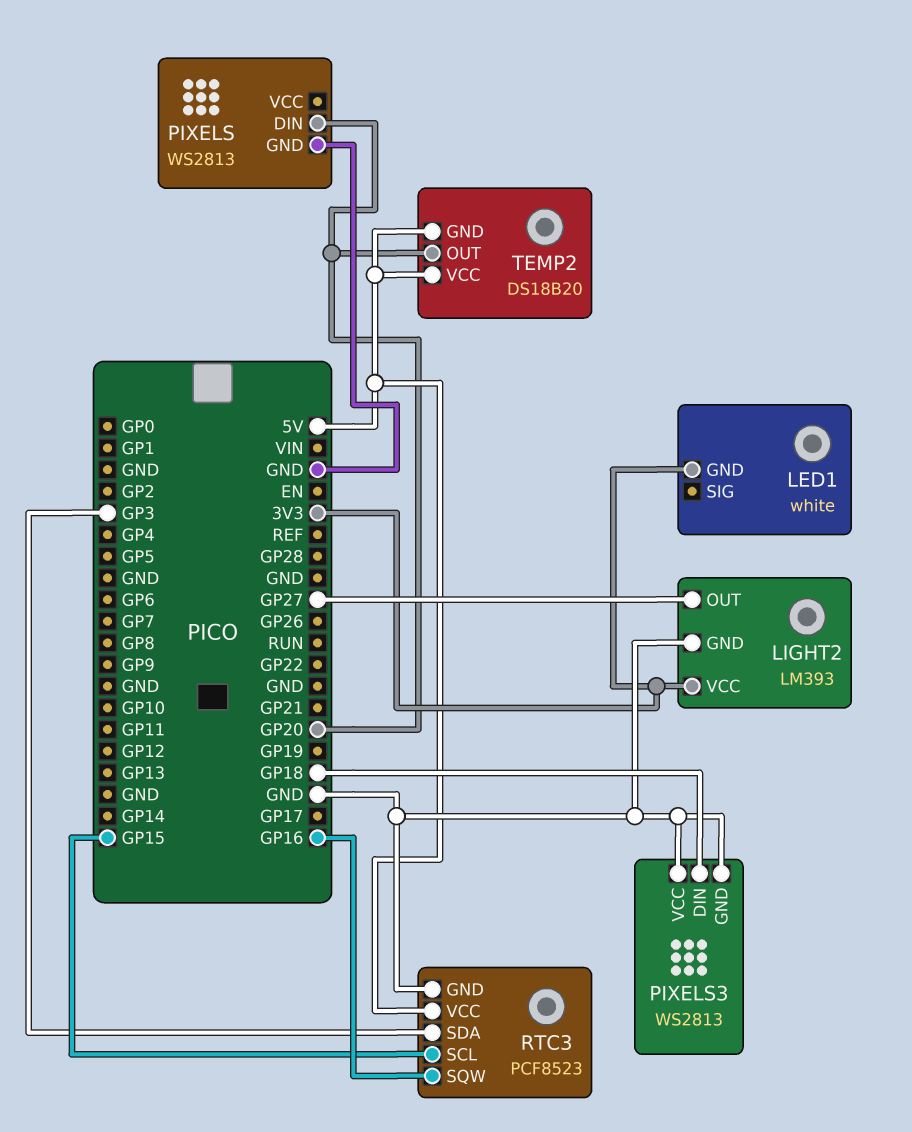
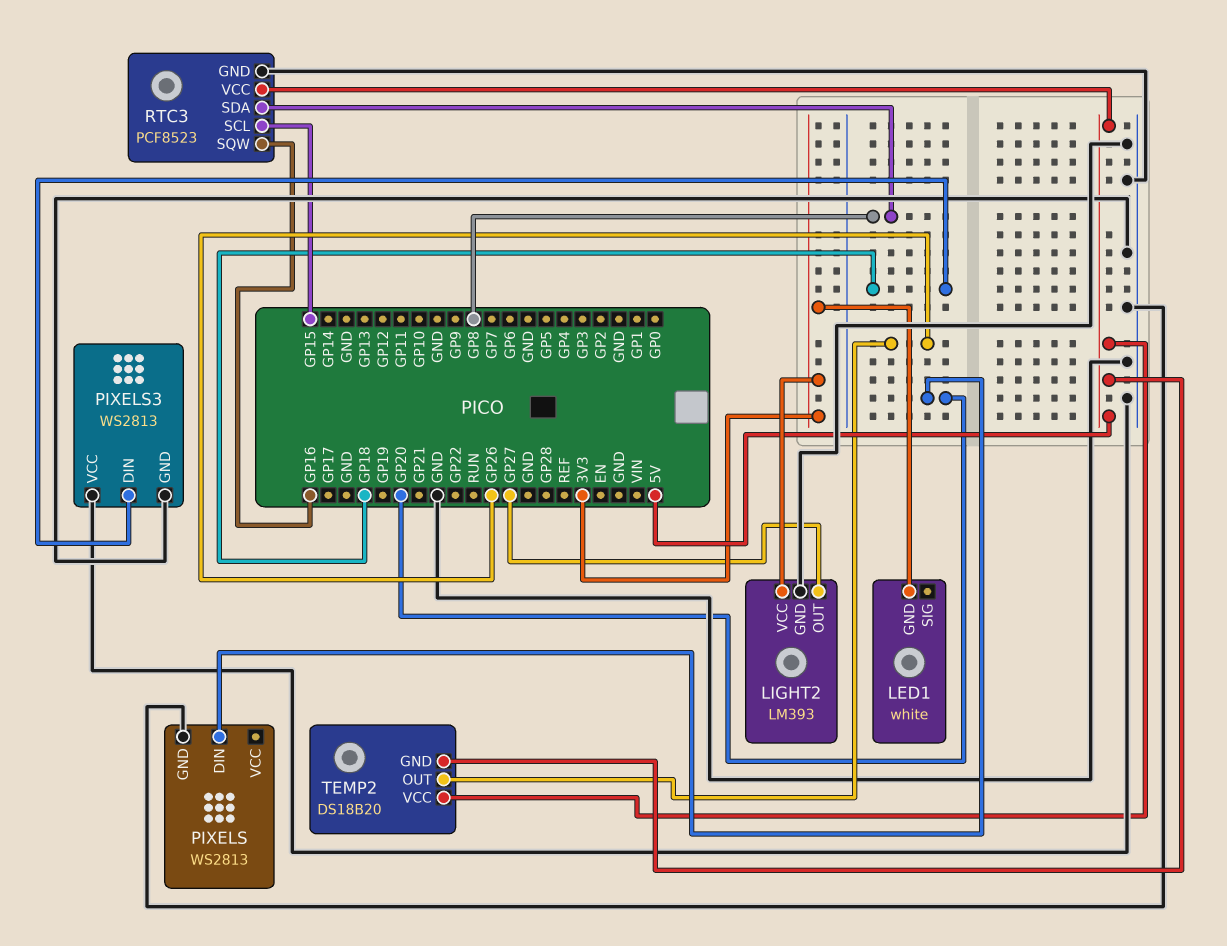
RTC3 pin SDA: GP3 -> GP8
TEMP2 pin OUT: GP20 -> GP26

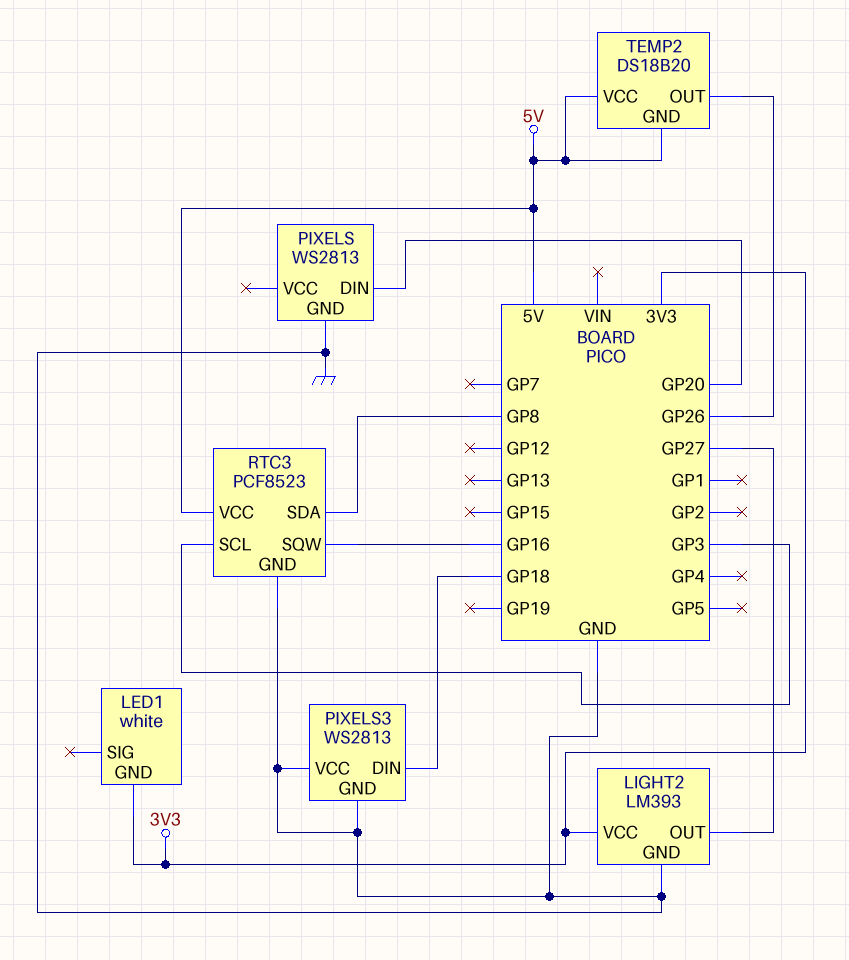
RTC3 pin SCL: GP15 -> GP3

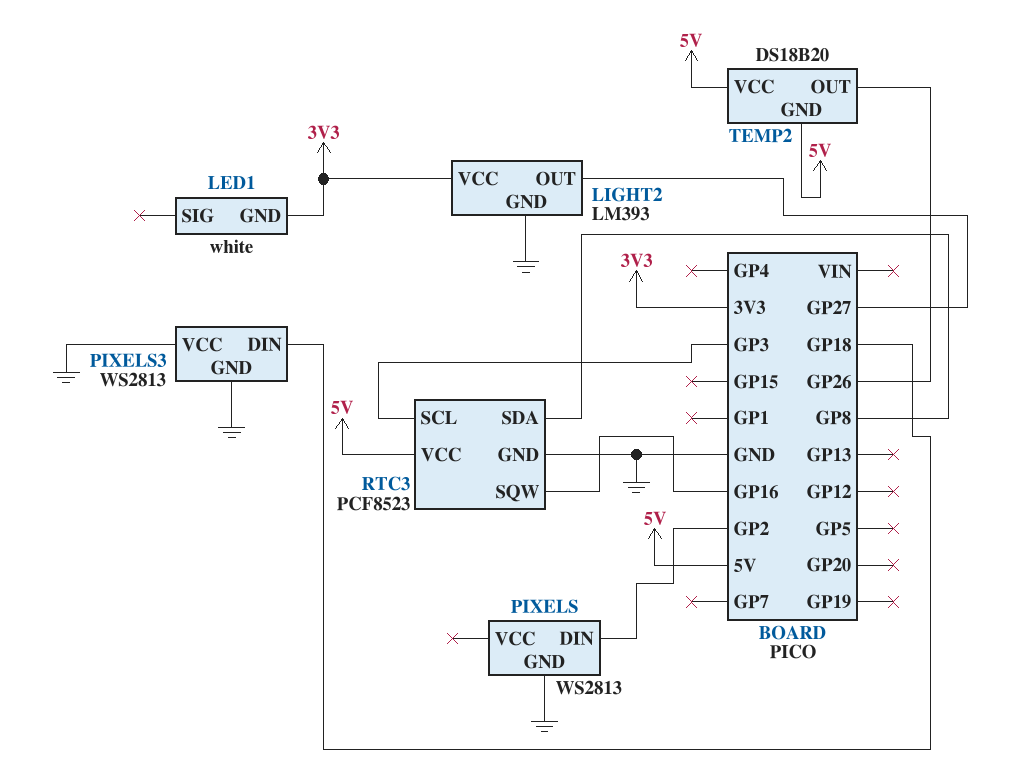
PIXELS pin DIN: GP20 -> GP2

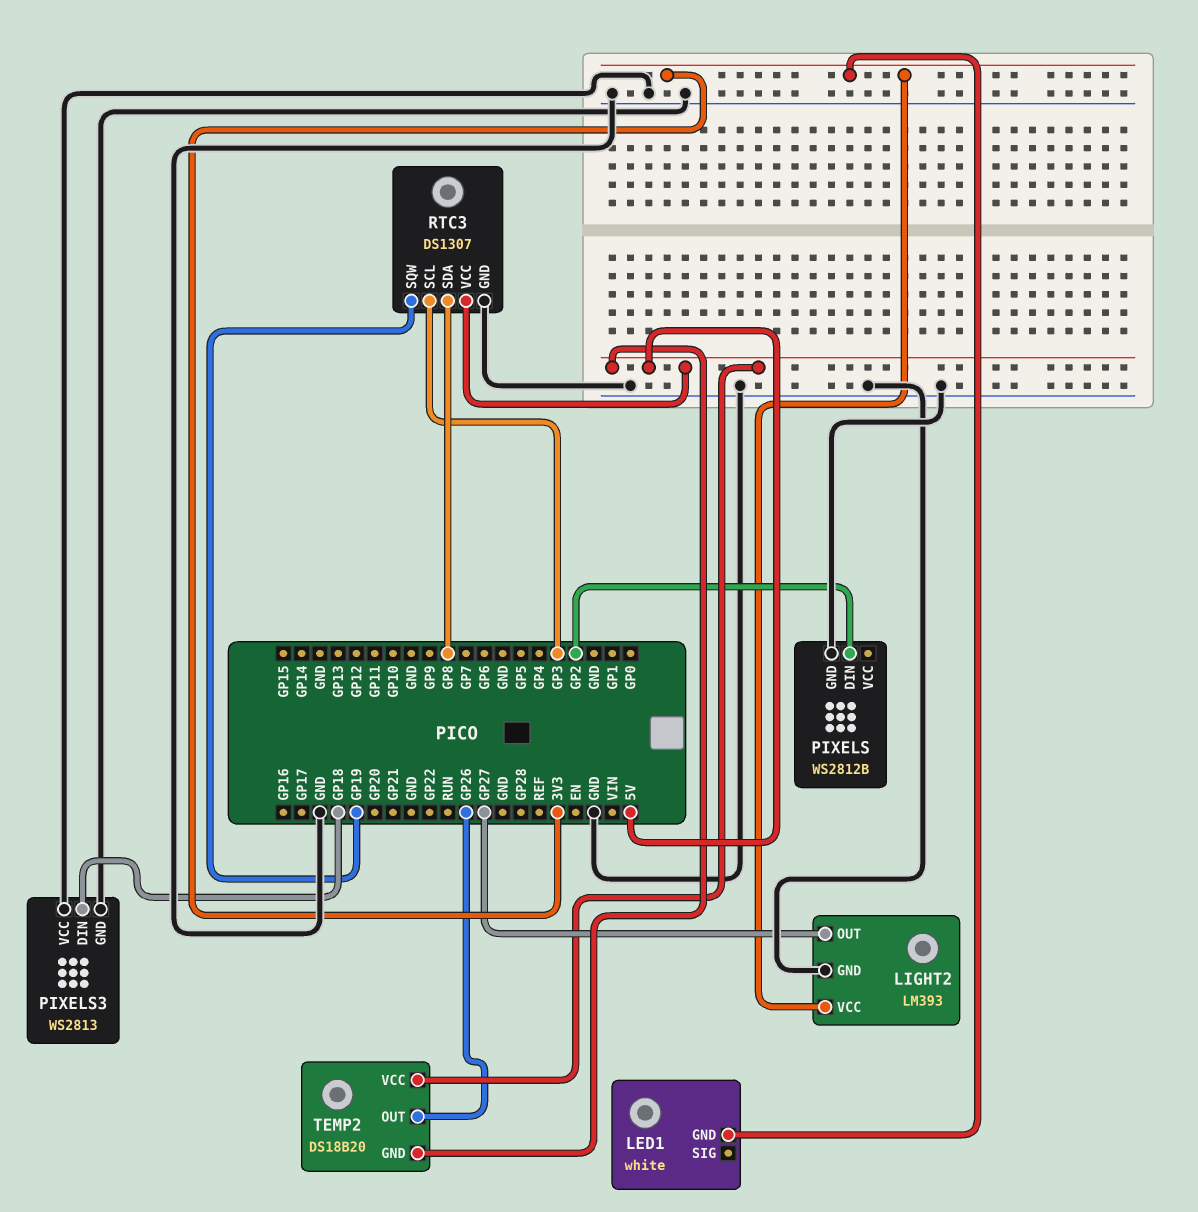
PIXELS: WS2813 -> WS2812B
RTC3: PCF8523 -> DS1307
RTC3 pin SQW: GP16 -> GP19

